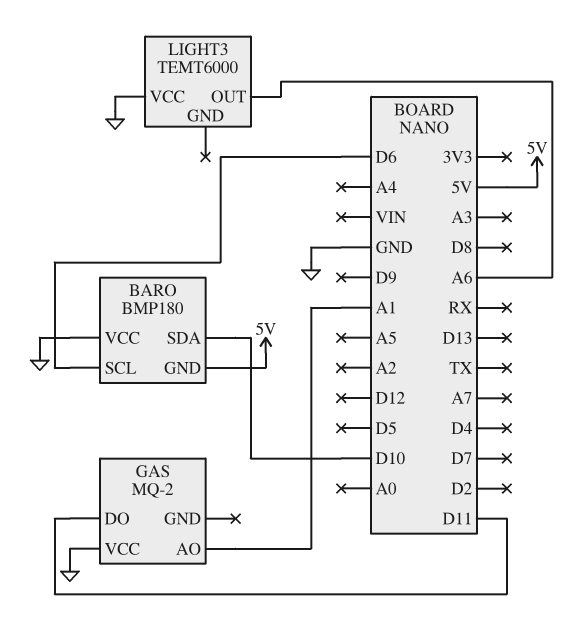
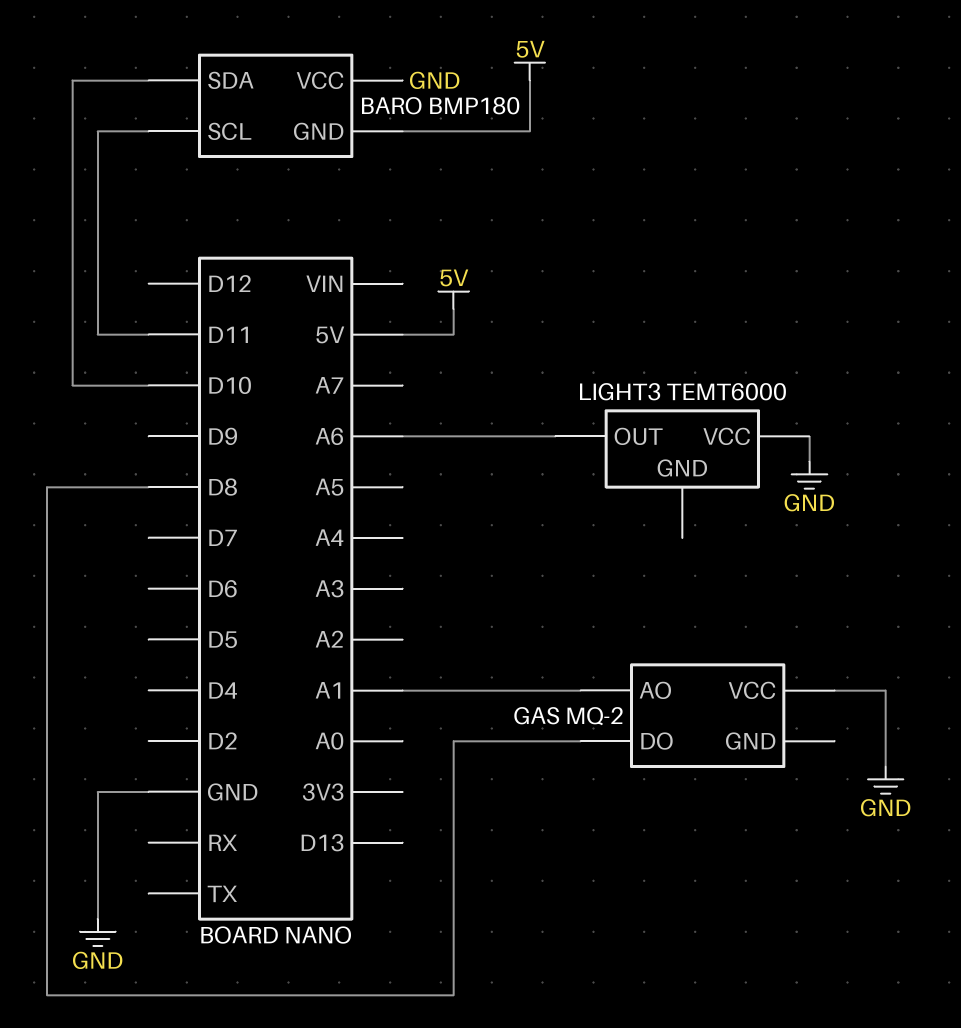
BARO pin SCL: D6 -> D11
GAS pin DO: D11 -> D8

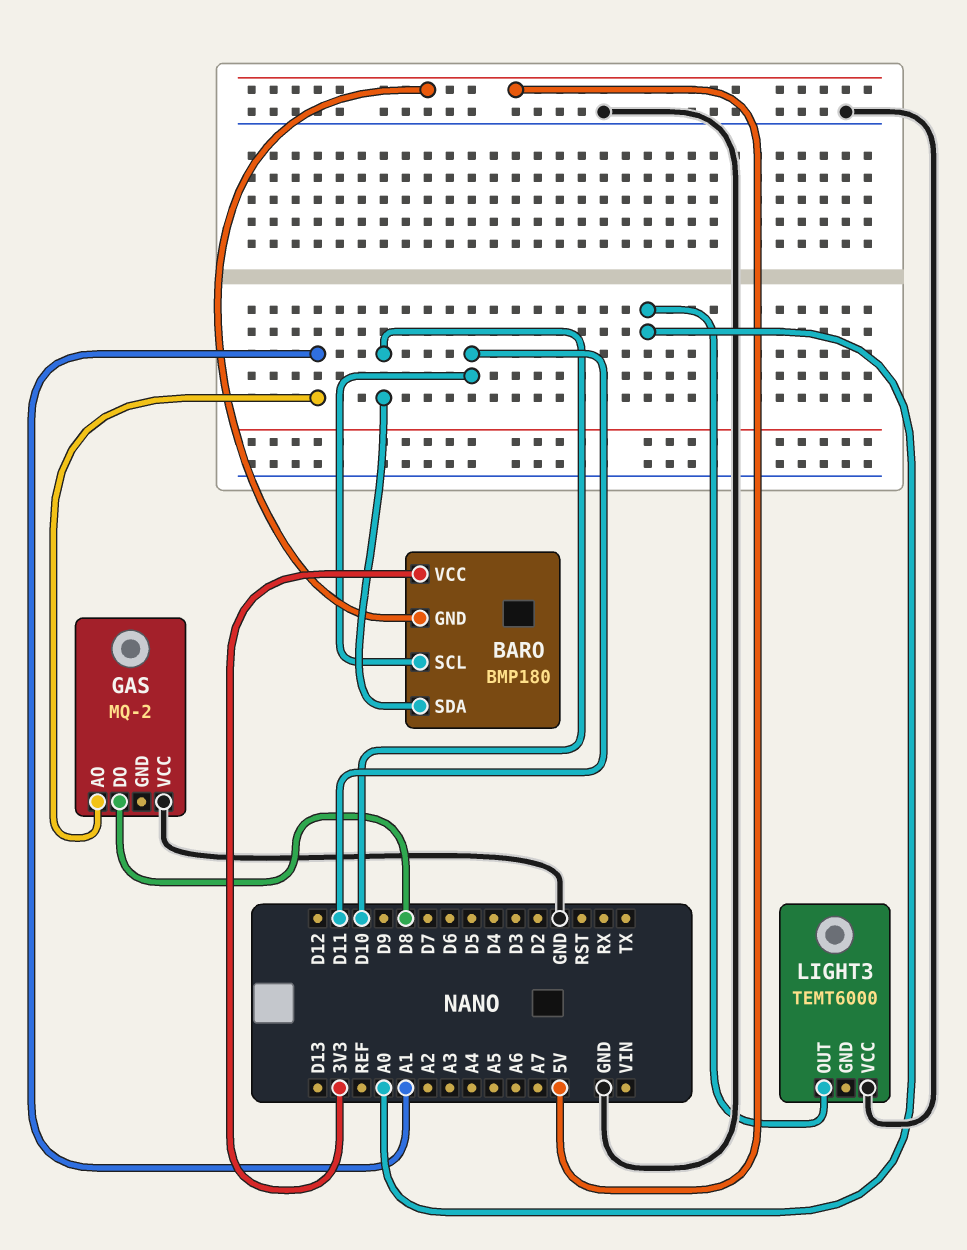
BARO pin VCC: GND -> 3V3
LIGHT3 pin OUT: A6 -> A0

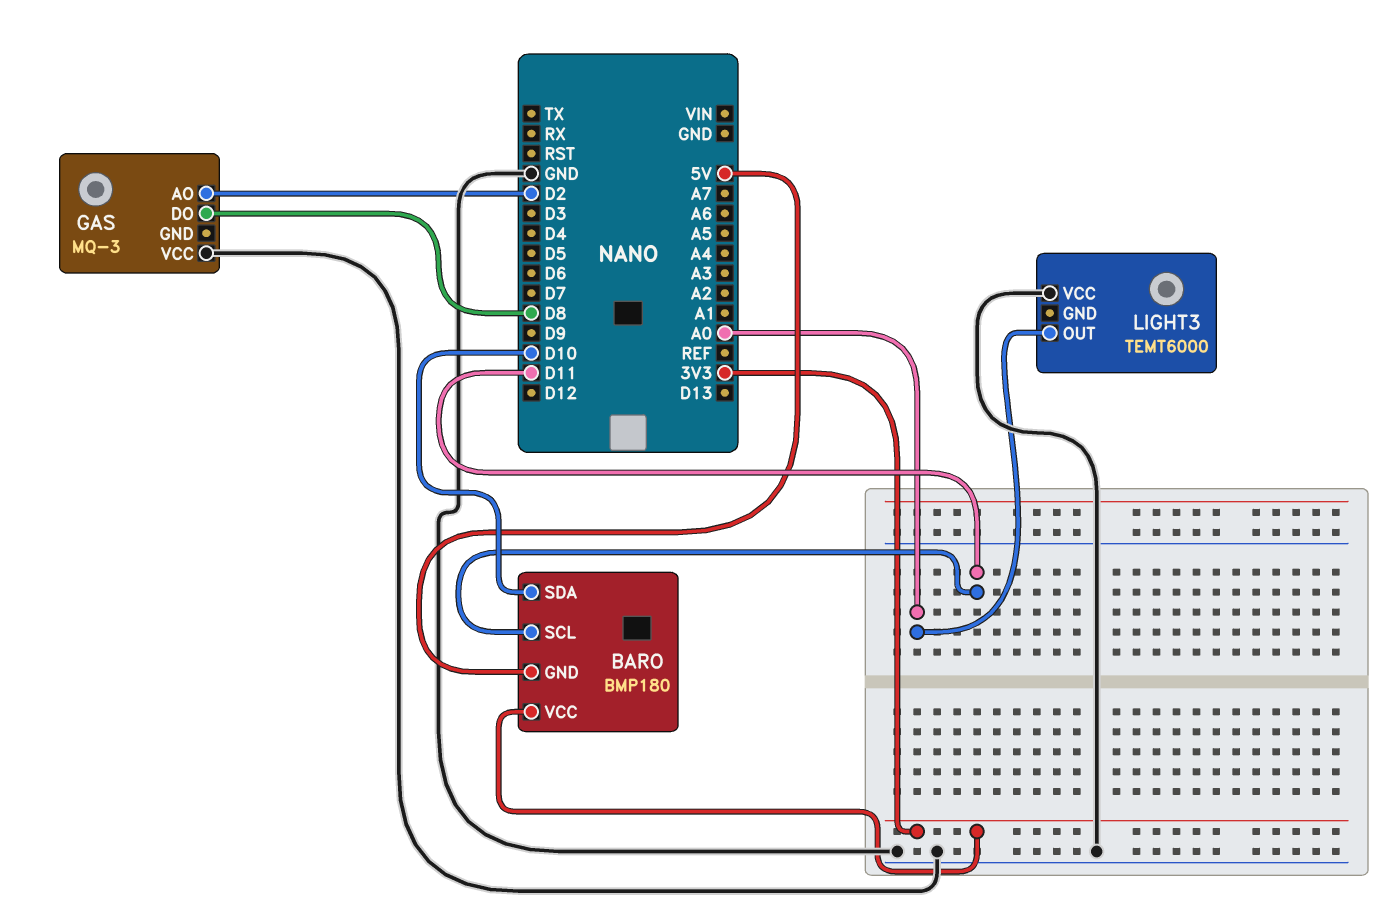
GAS: MQ-2 -> MQ-3
GAS pin AO: A1 -> D2

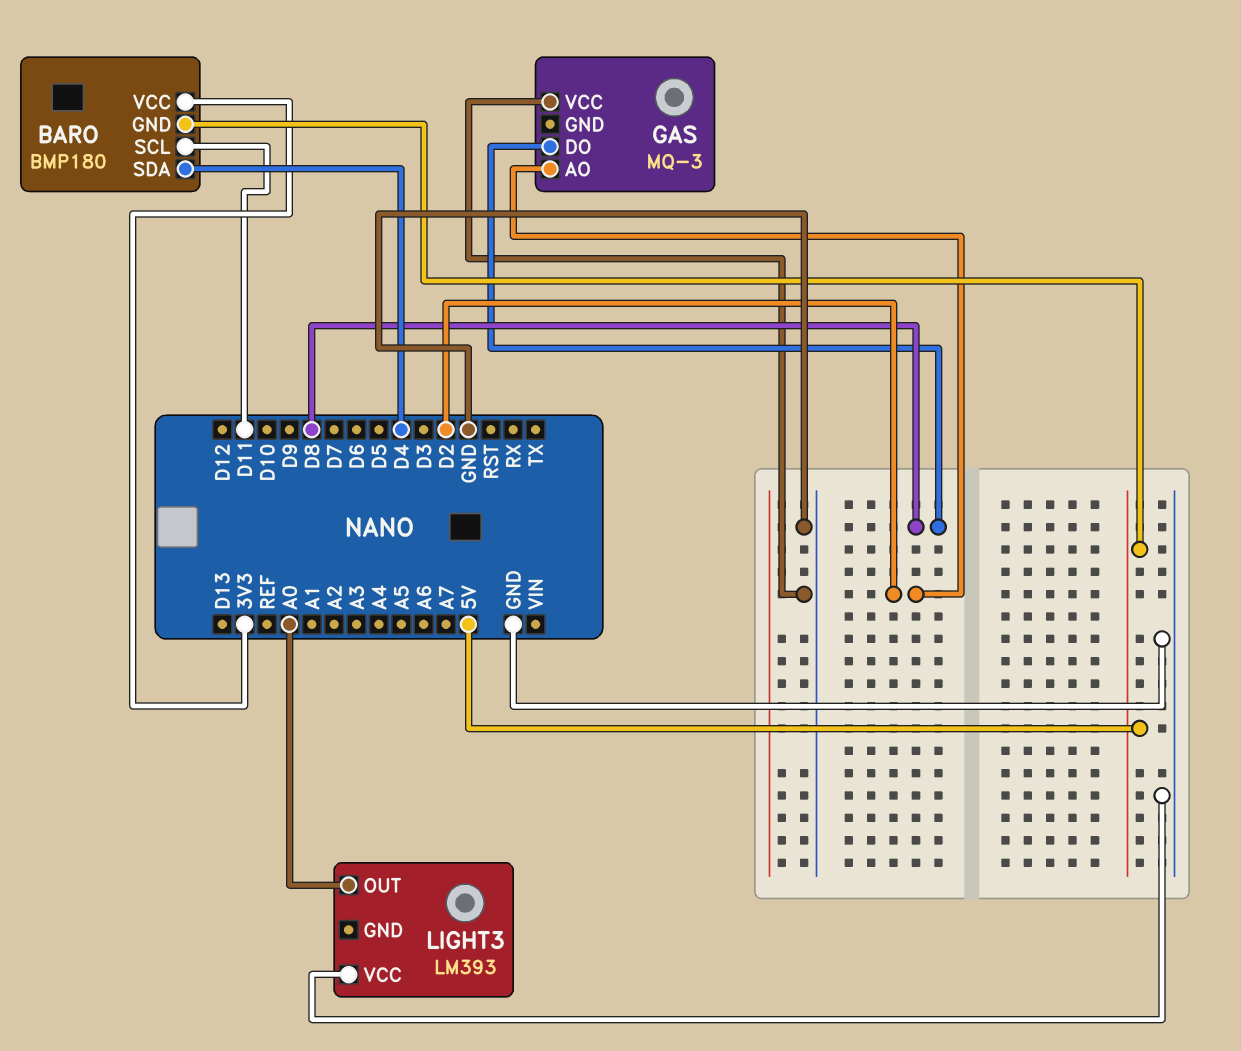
BARO pin SDA: D10 -> D4
LIGHT3: TEMT6000 -> LM393

